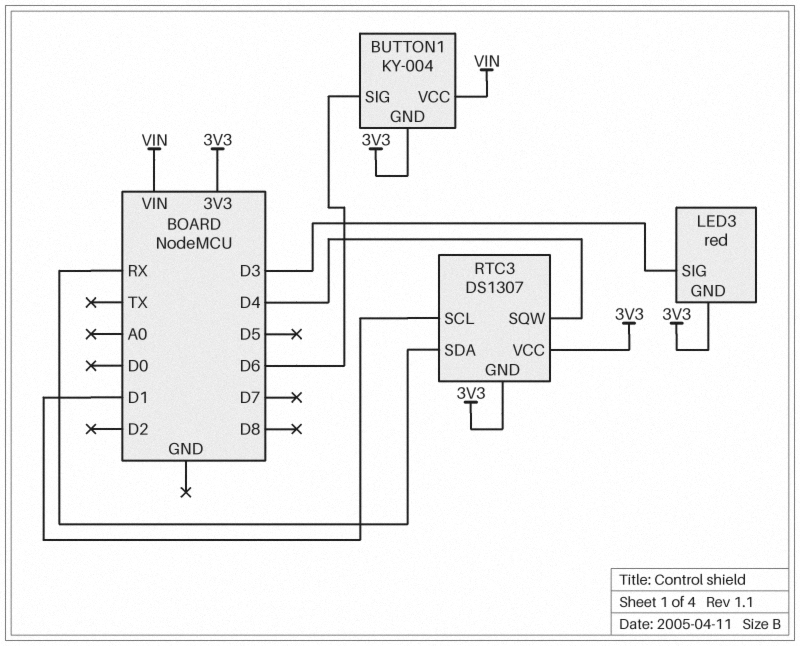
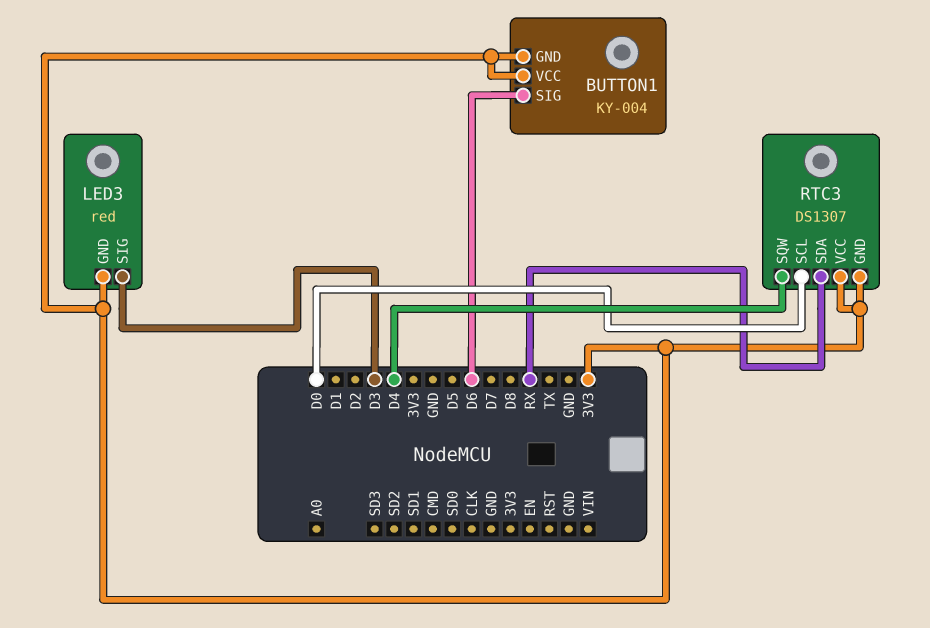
BUTTON1 pin VCC: VIN -> 3V3
RTC3 pin SCL: D1 -> D0

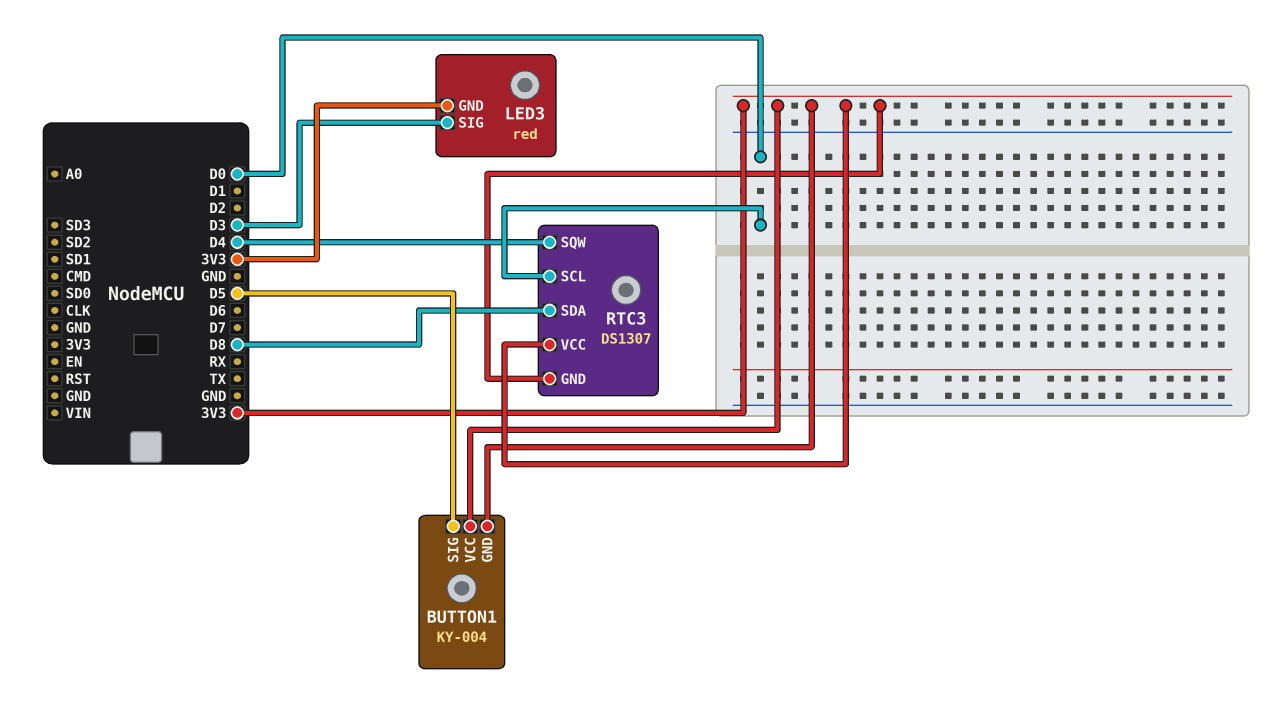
BUTTON1 pin SIG: D6 -> D5
RTC3 pin SDA: RX -> D8

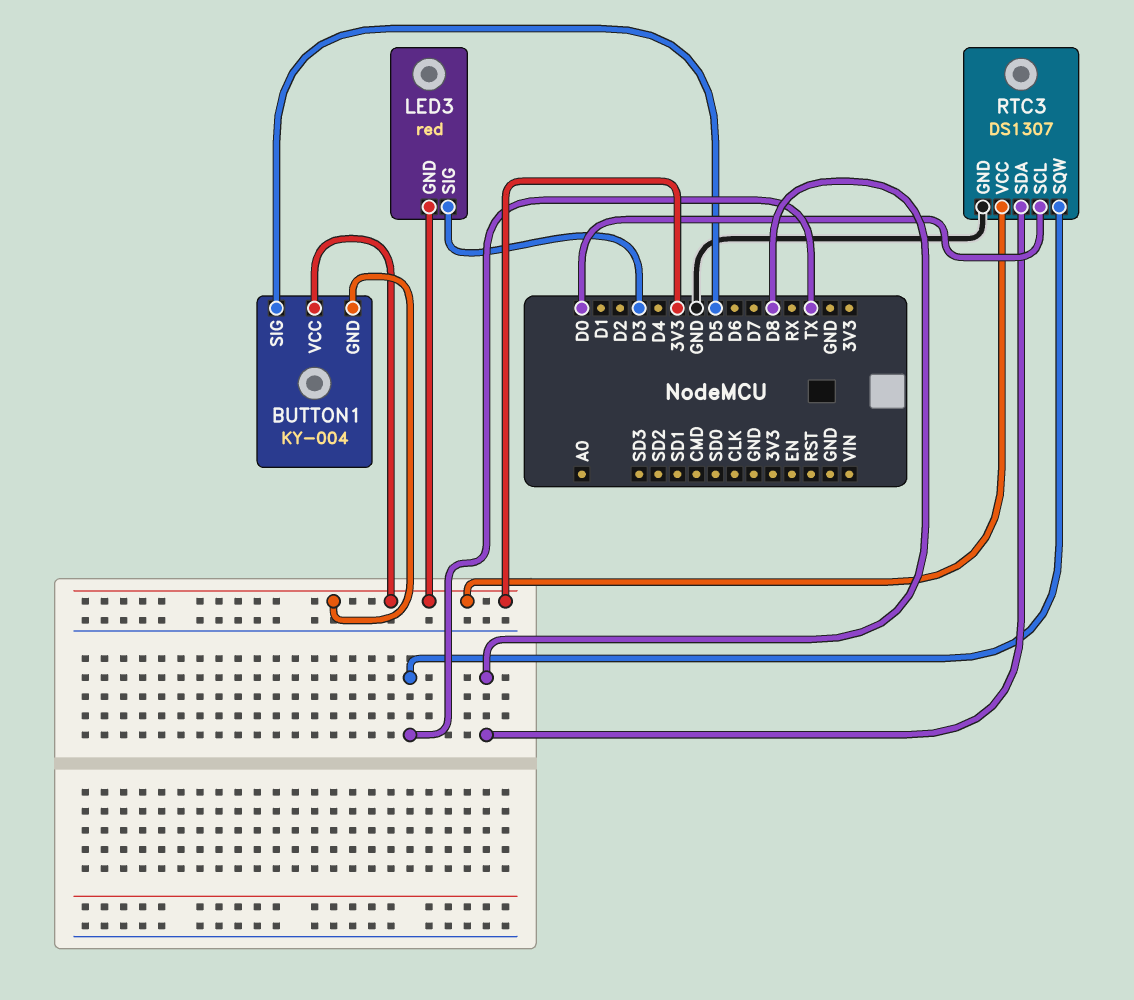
RTC3 pin GND: 3V3 -> GND
RTC3 pin SQW: D4 -> TX

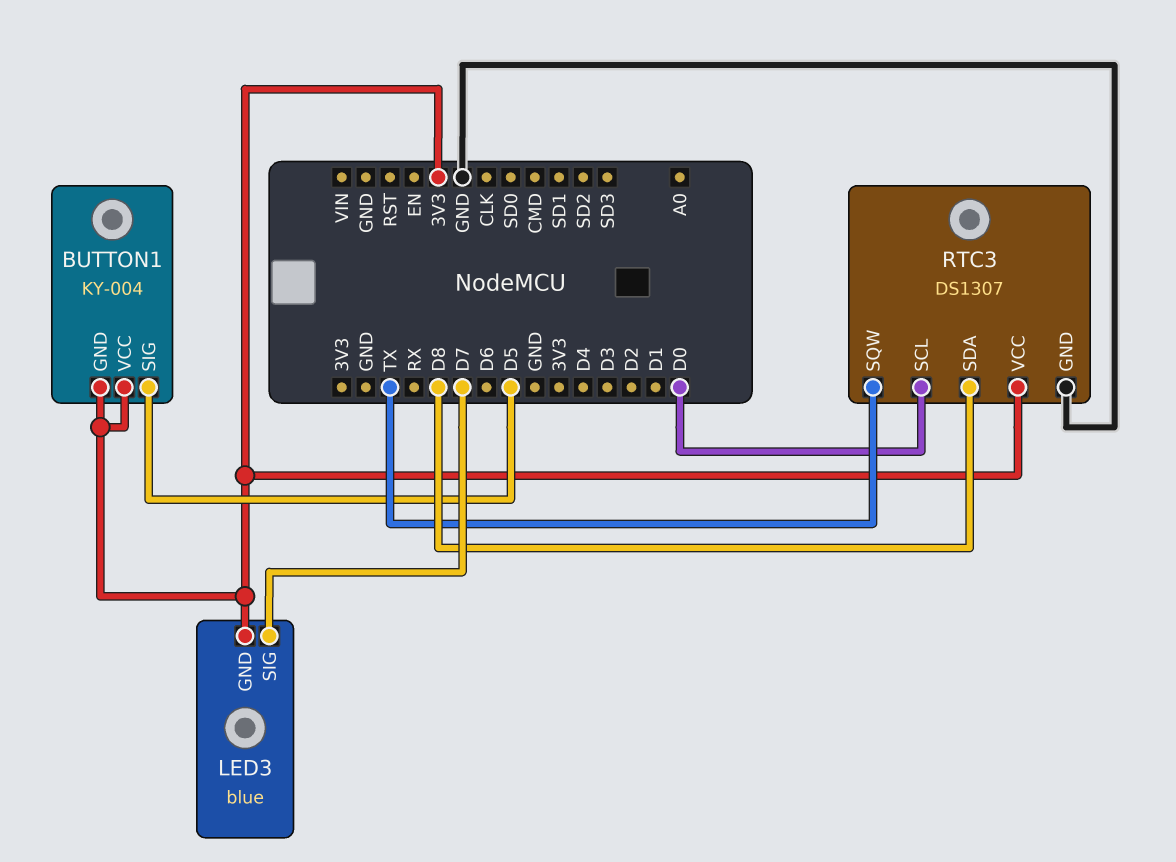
LED3: red -> blue
LED3 pin SIG: D3 -> D7

